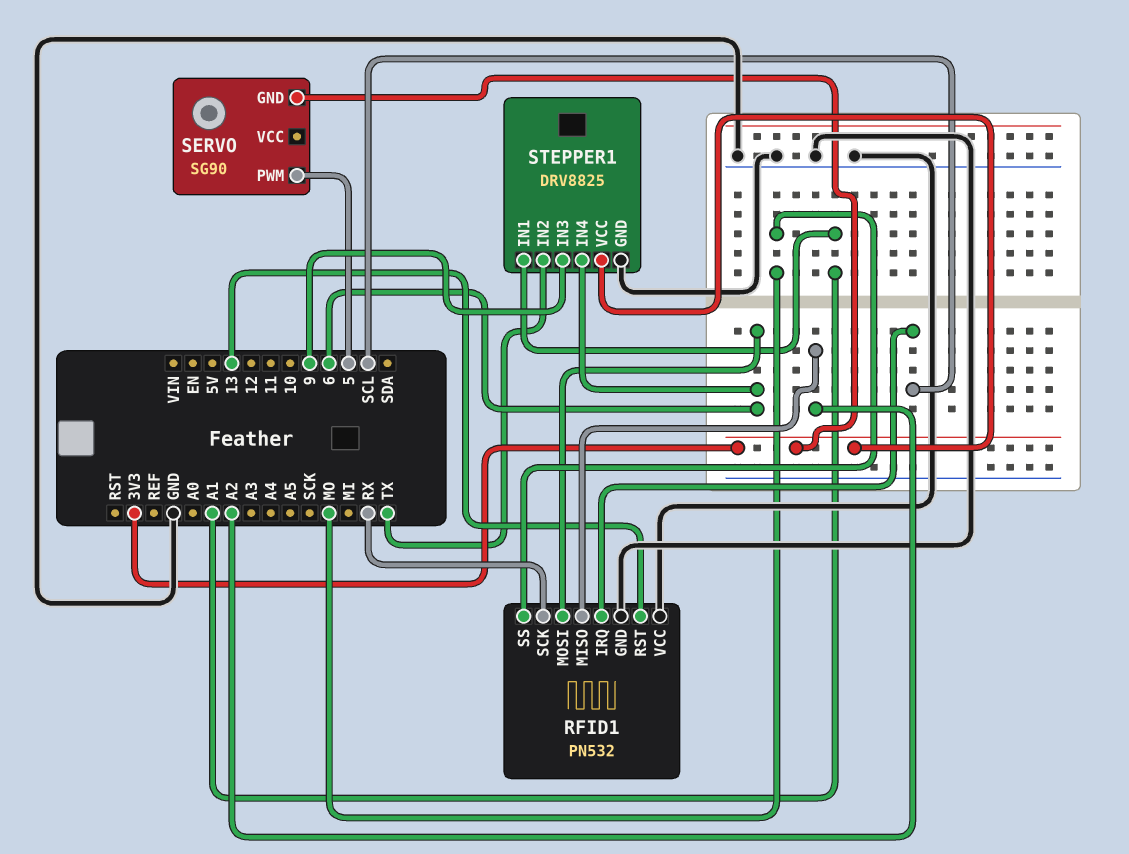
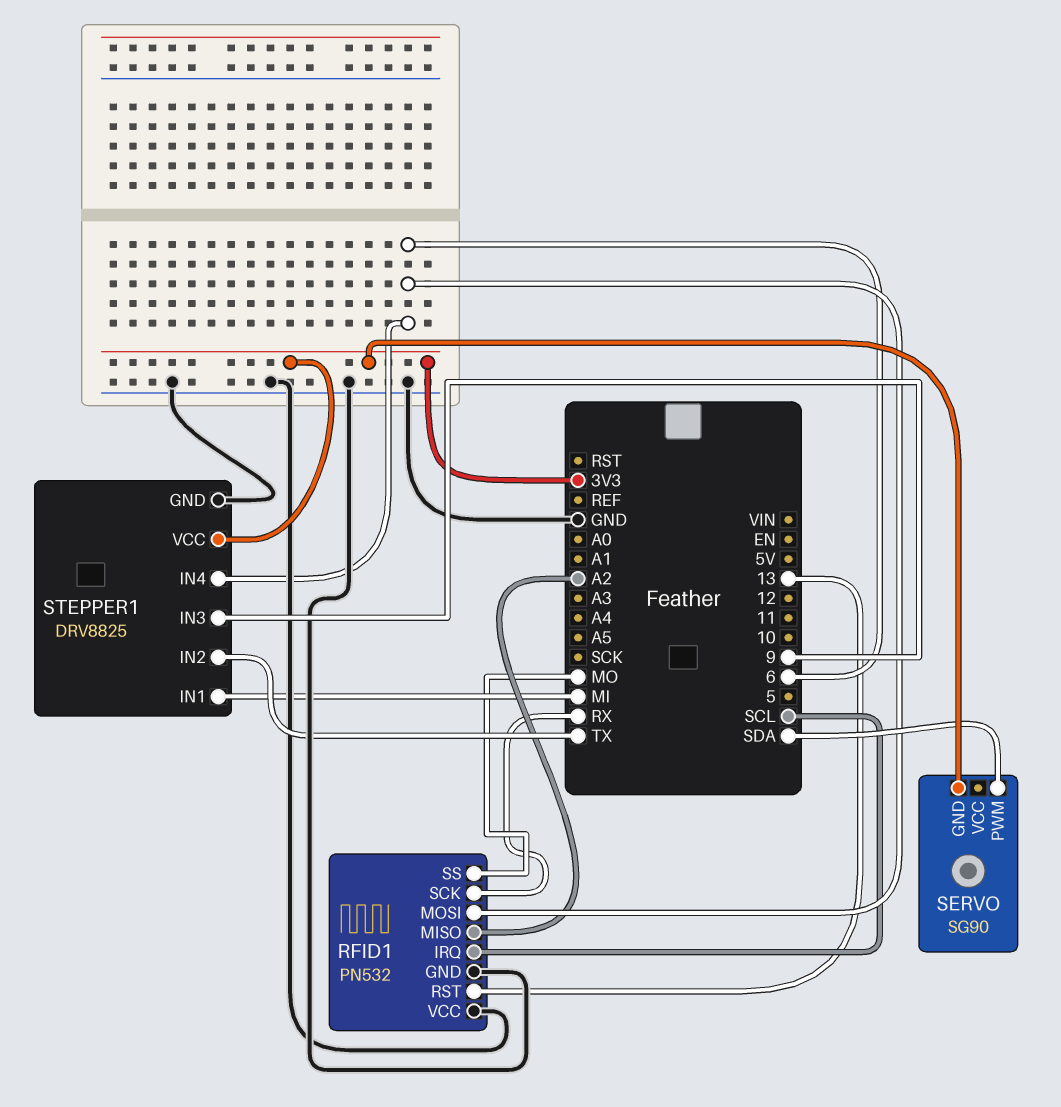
SERVO pin PWM: 5 -> SDA
STEPPER1 pin IN1: A1 -> MI

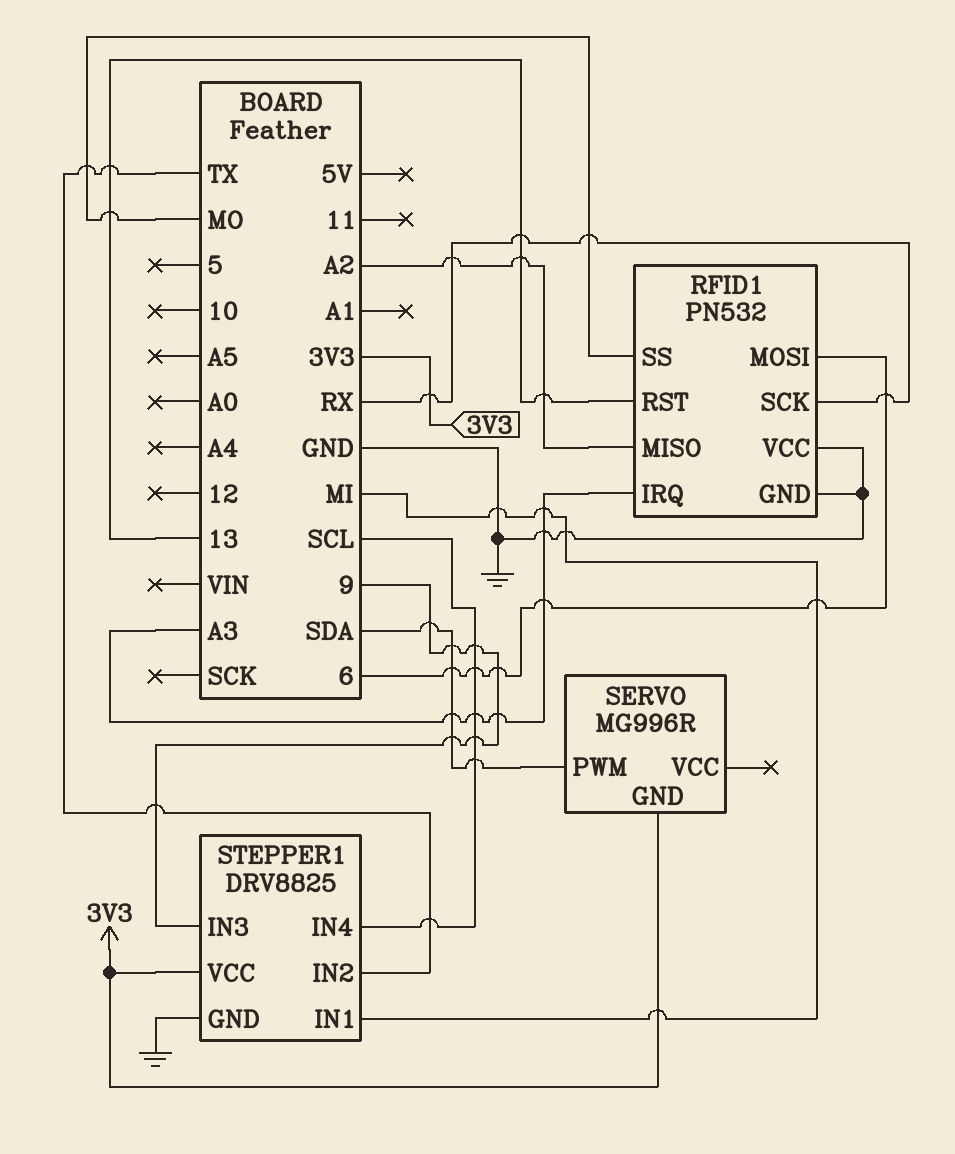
RFID1 pin IRQ: SCL -> A3
SERVO: SG90 -> MG996R
STEPPER1 pin IN4: 6 -> SCL

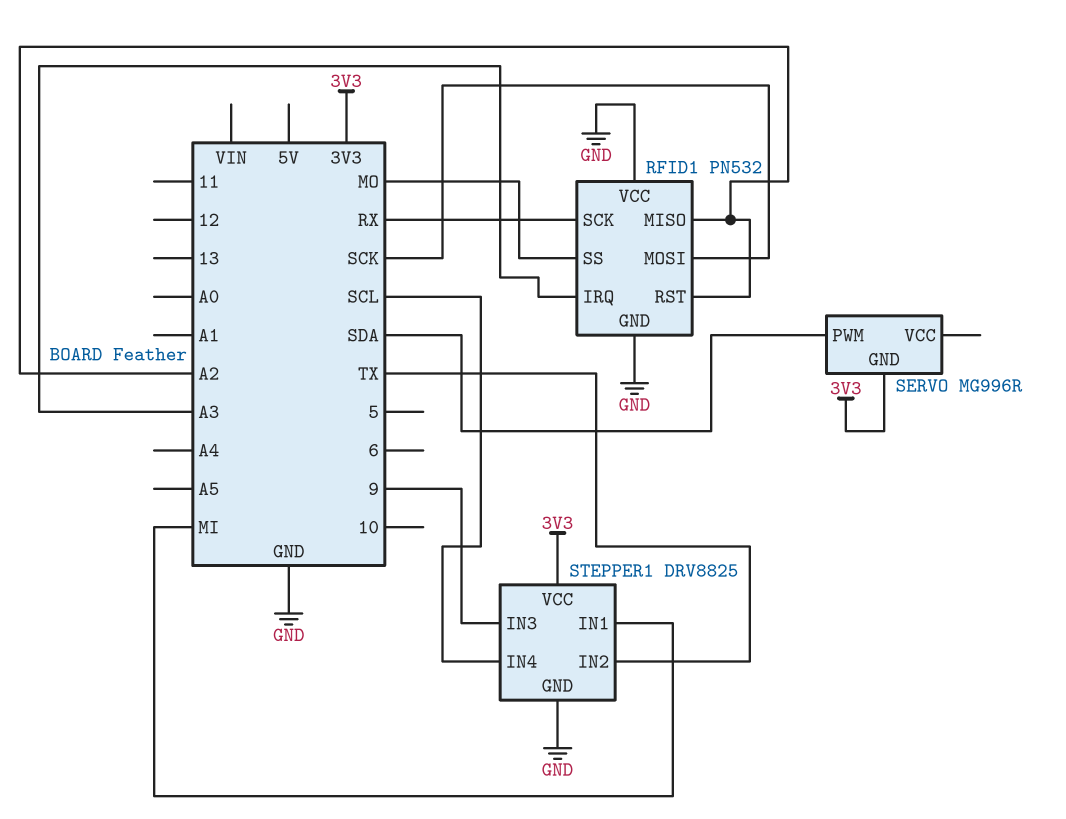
RFID1 pin MOSI: 6 -> SCK
RFID1 pin RST: 13 -> A2

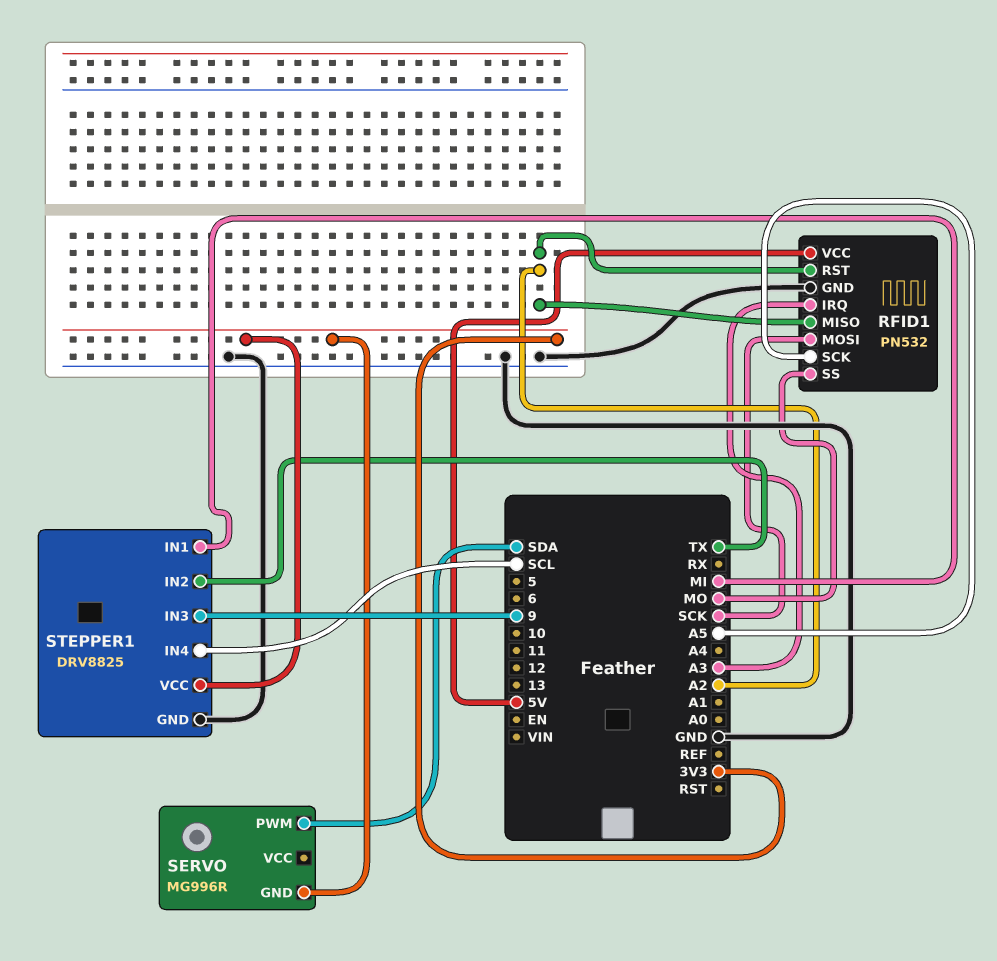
RFID1 pin SCK: RX -> A5
RFID1 pin VCC: GND -> 5V

